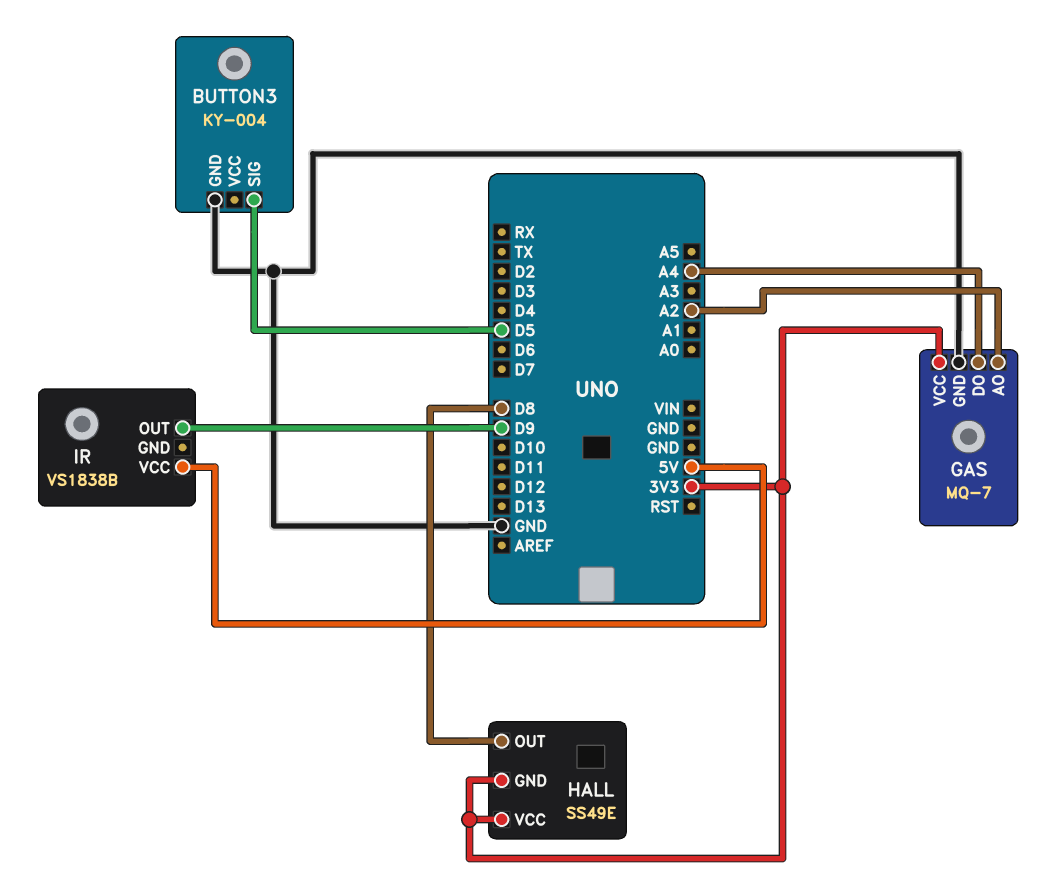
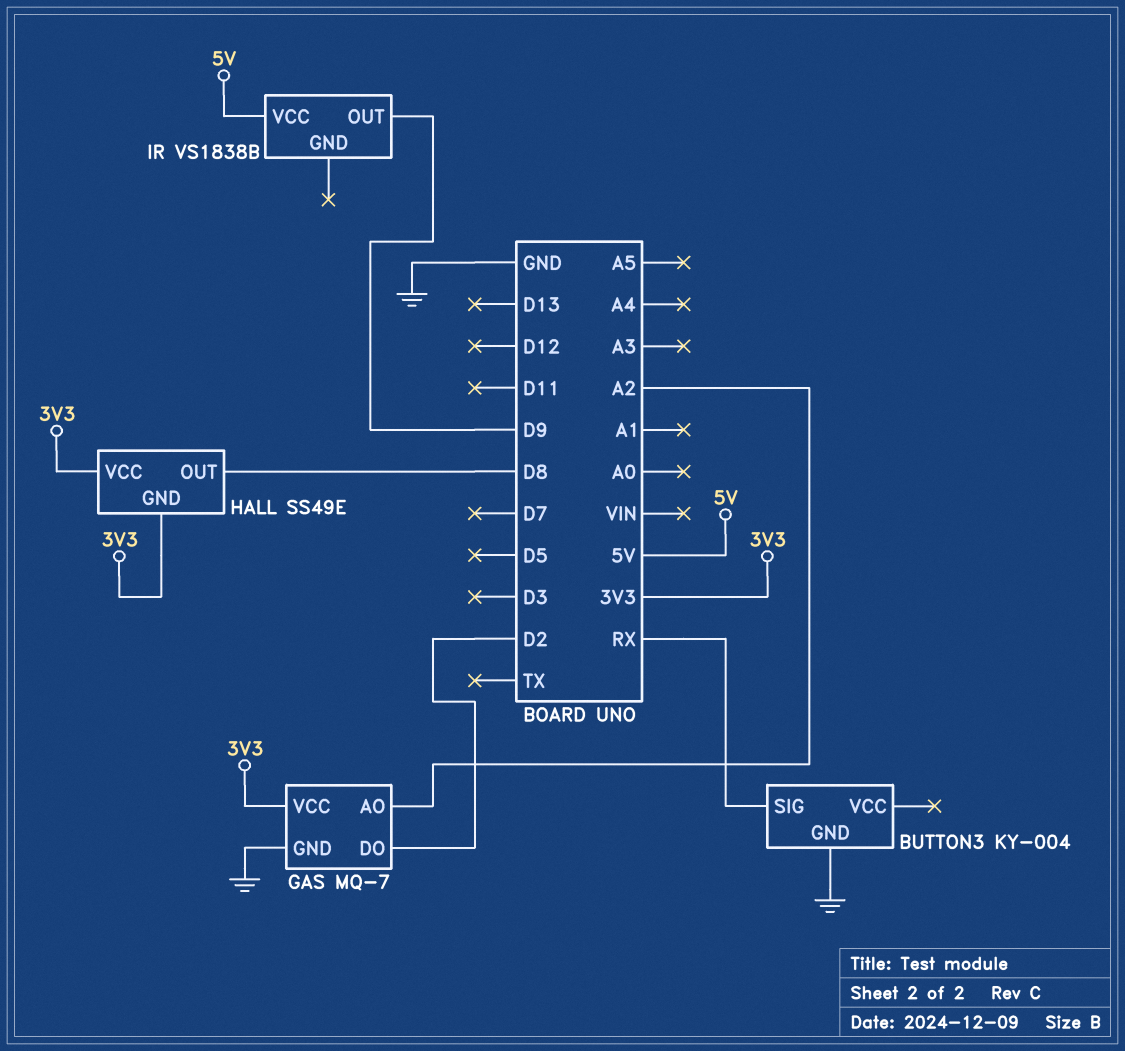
BUTTON3 pin SIG: D5 -> RX
GAS pin DO: A4 -> D2

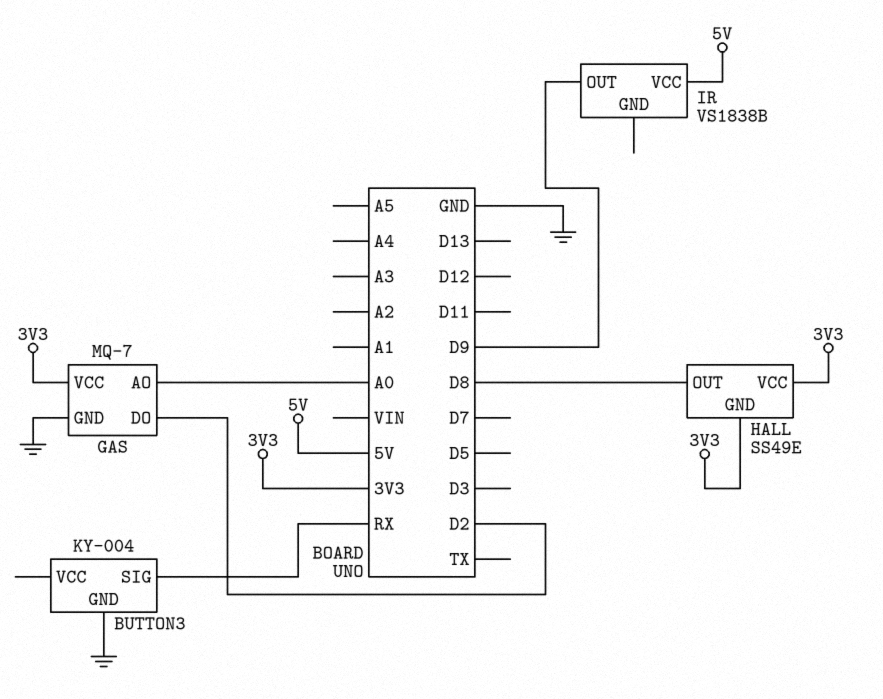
GAS pin AO: A2 -> A0

